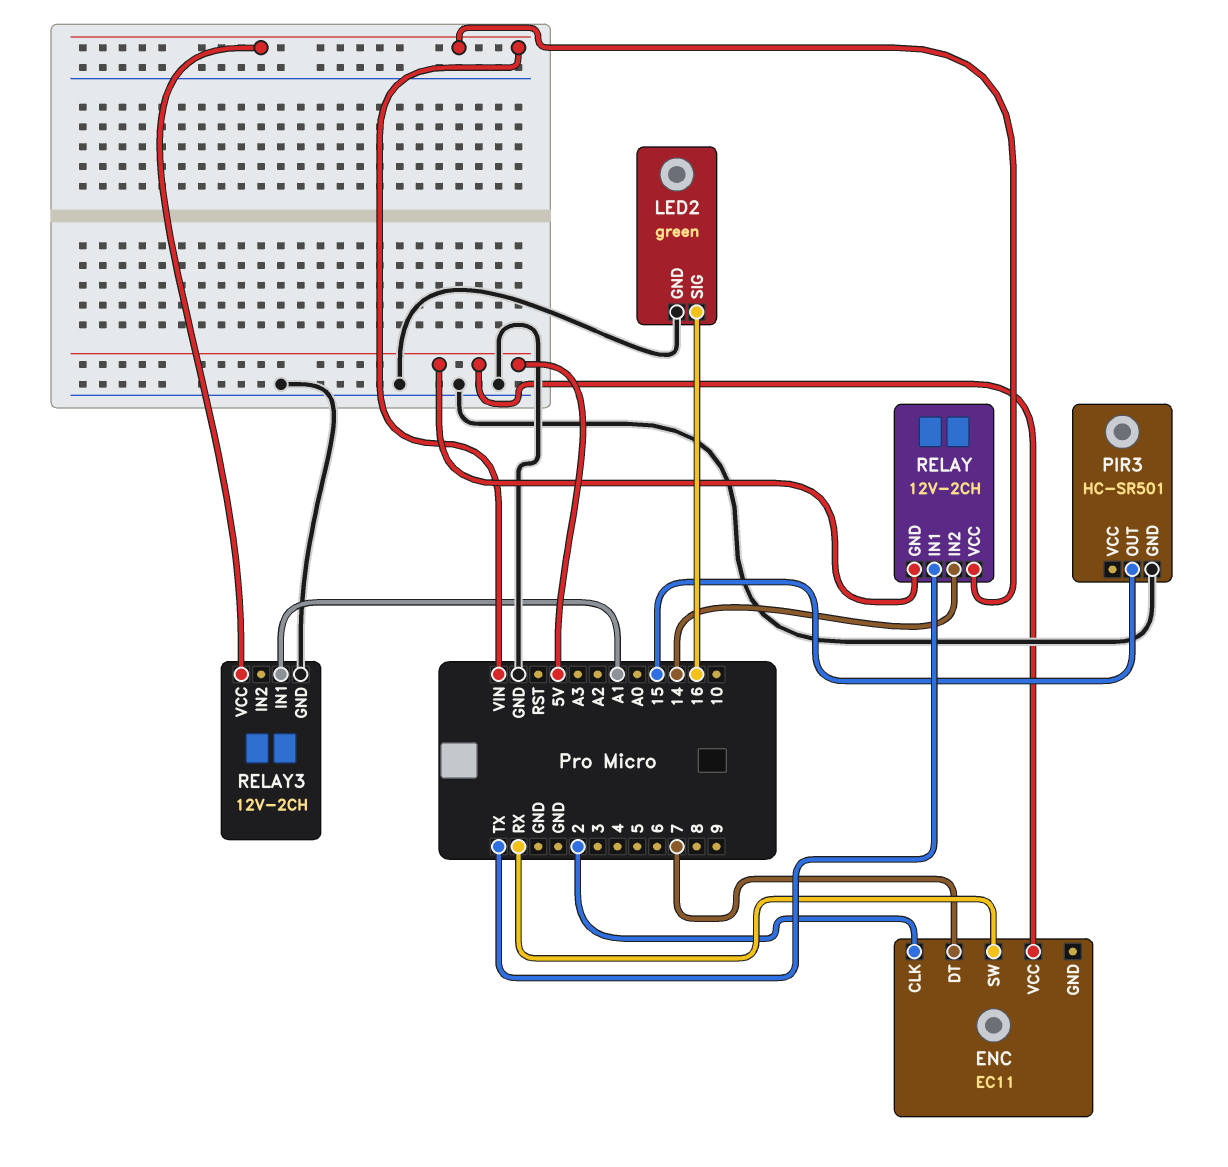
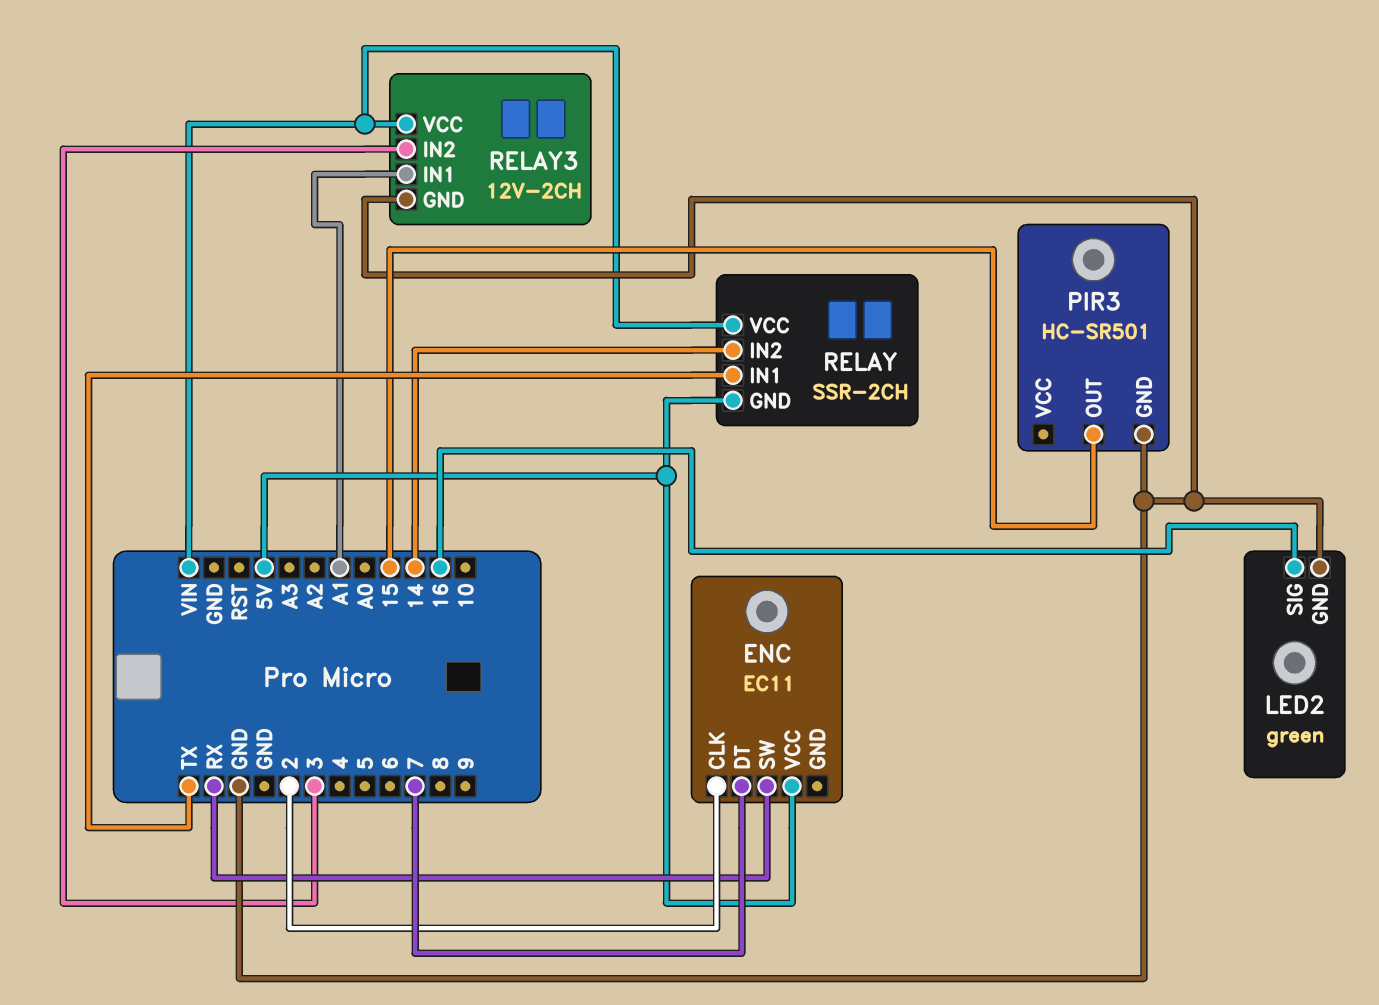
RELAY: 12V-2CH -> SSR-2CH
RELAY3 pin IN2: none -> 3

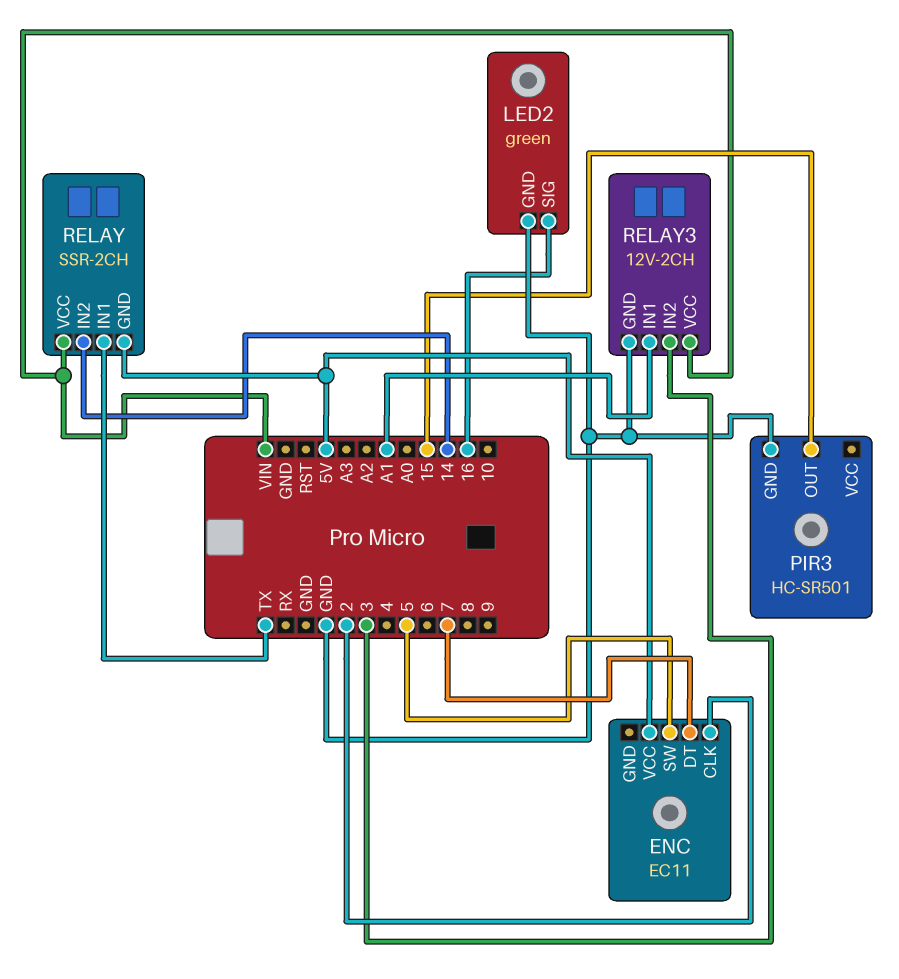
ENC pin SW: RX -> 5

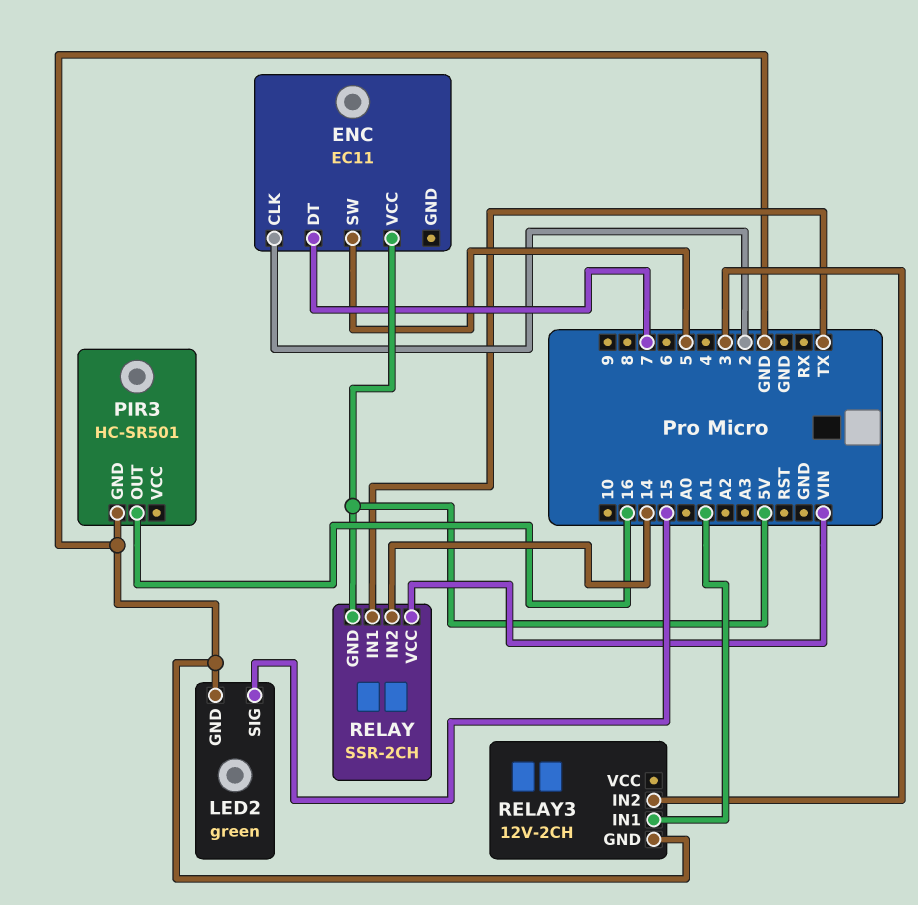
LED2 pin SIG: 16 -> 15
PIR3 pin OUT: 15 -> 16
RELAY3 pin VCC: VIN -> none

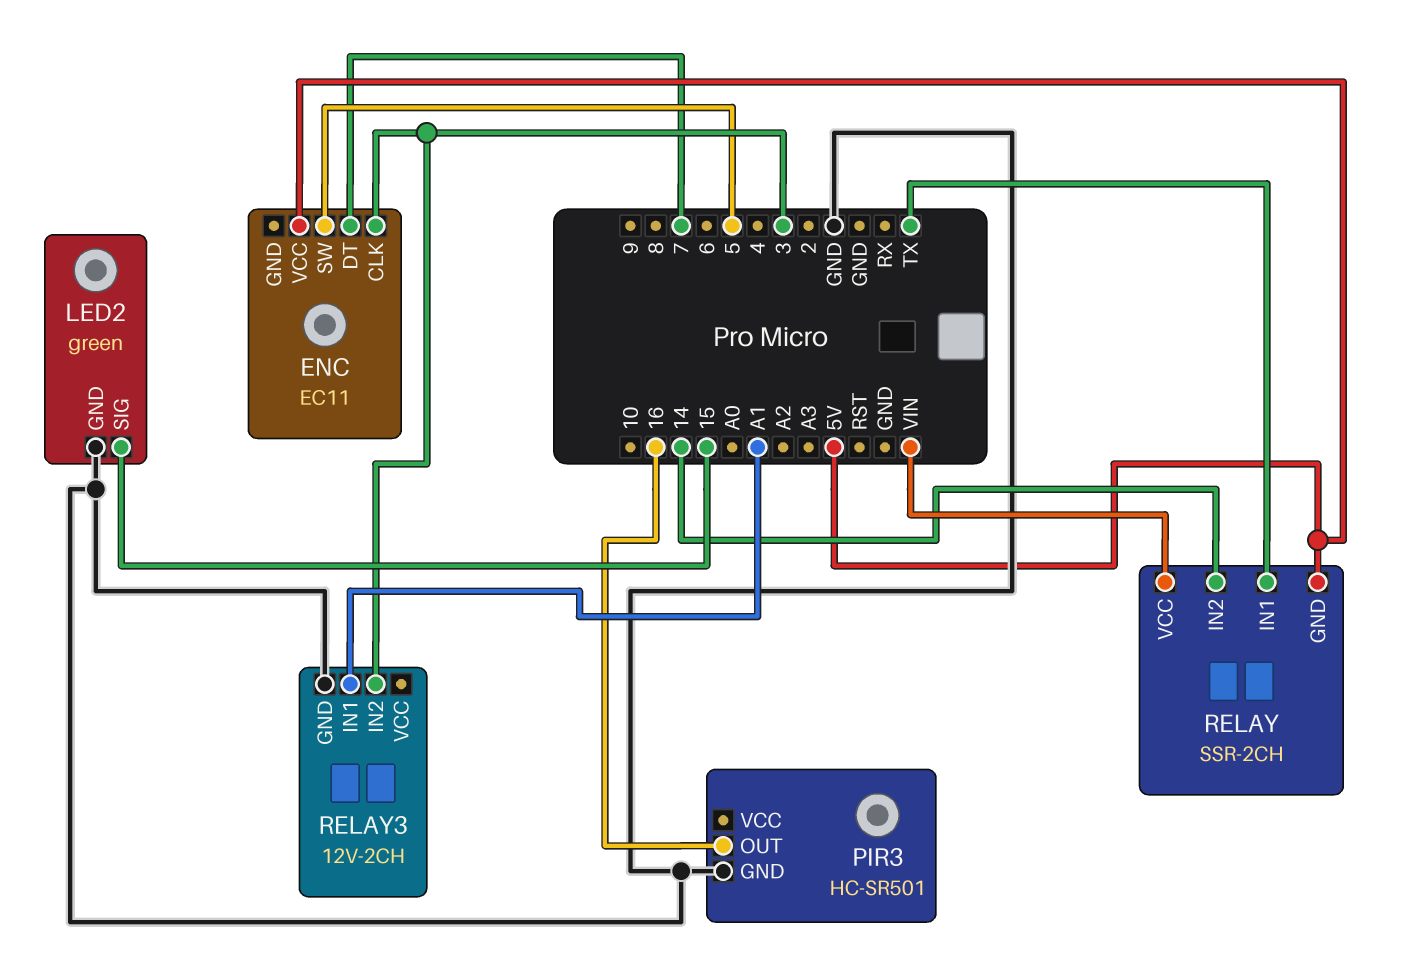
ENC pin CLK: 2 -> 3

